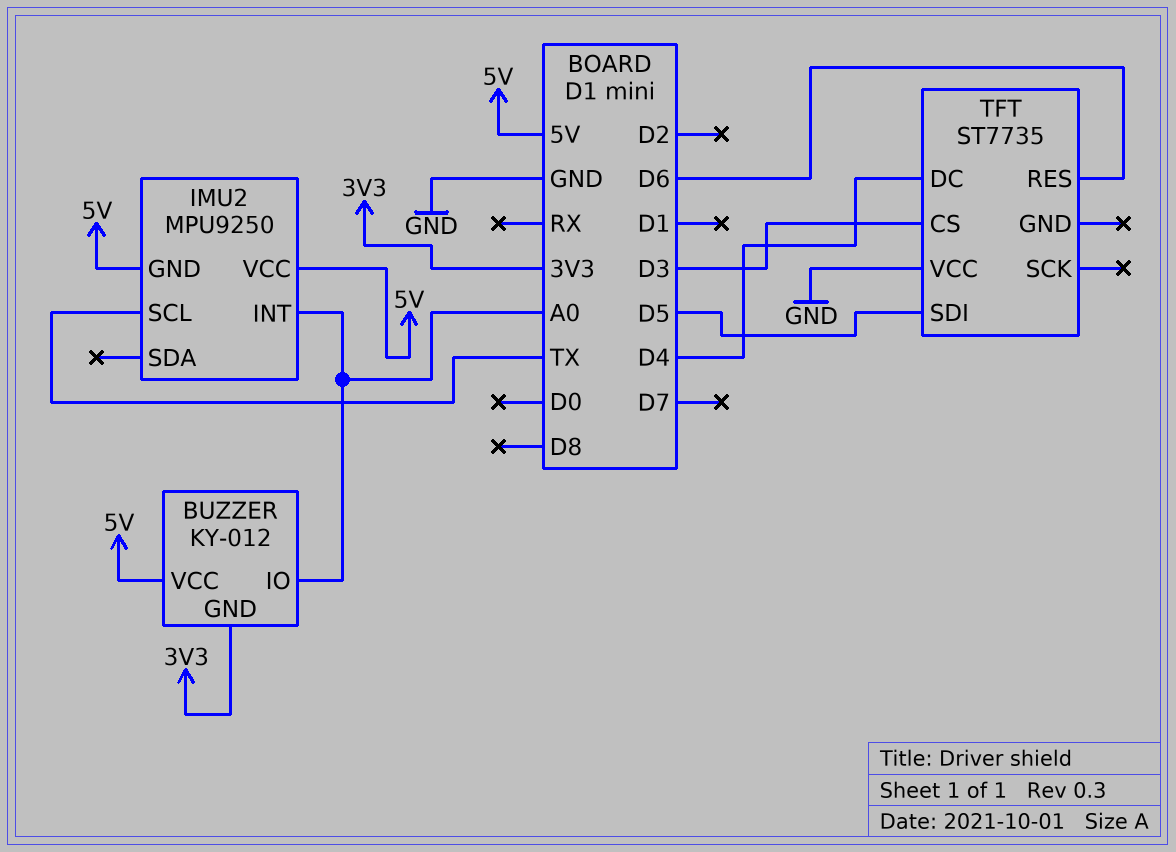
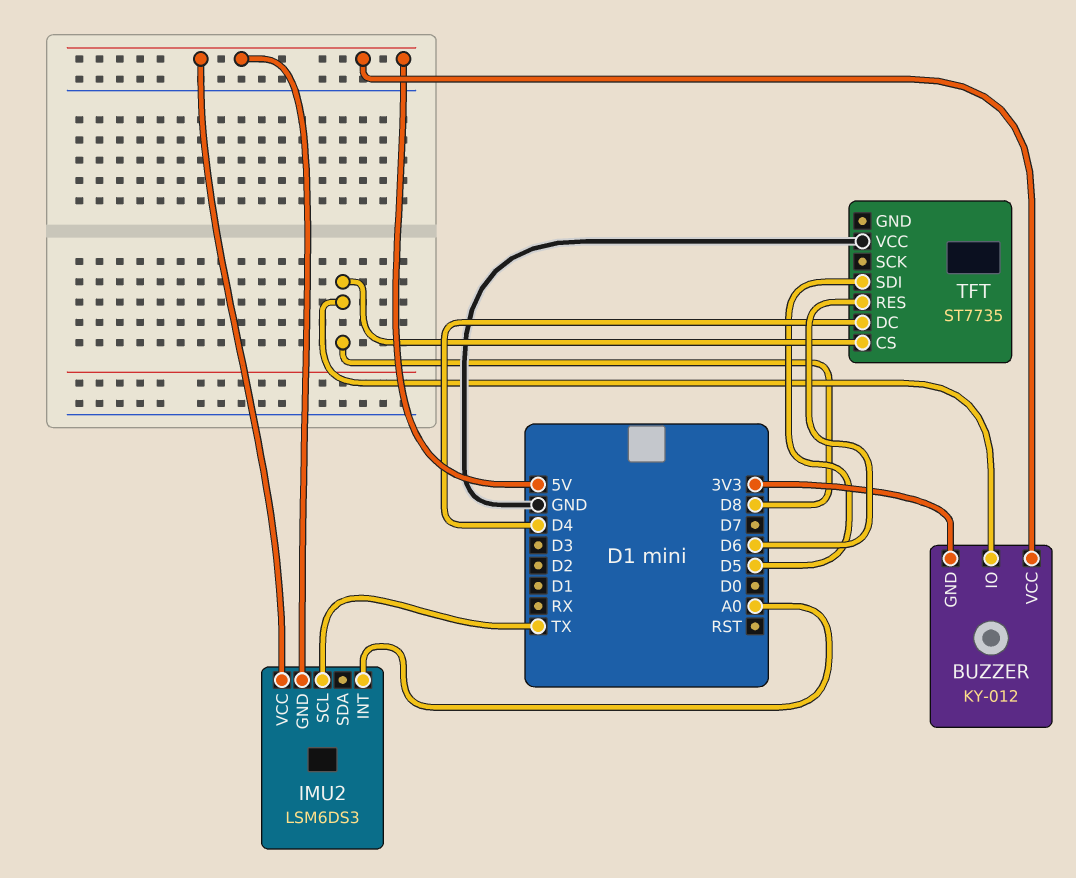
BUZZER pin IO: A0 -> D8
IMU2: MPU9250 -> LSM6DS3
TFT pin CS: D3 -> D8

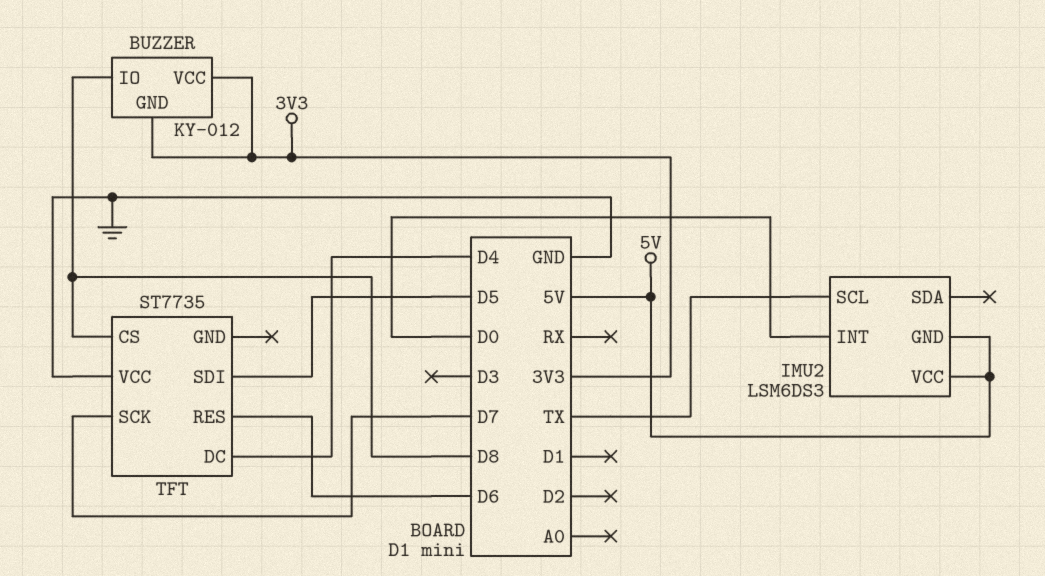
BUZZER pin VCC: 5V -> 3V3
IMU2 pin INT: A0 -> D0
TFT pin SCK: none -> D7

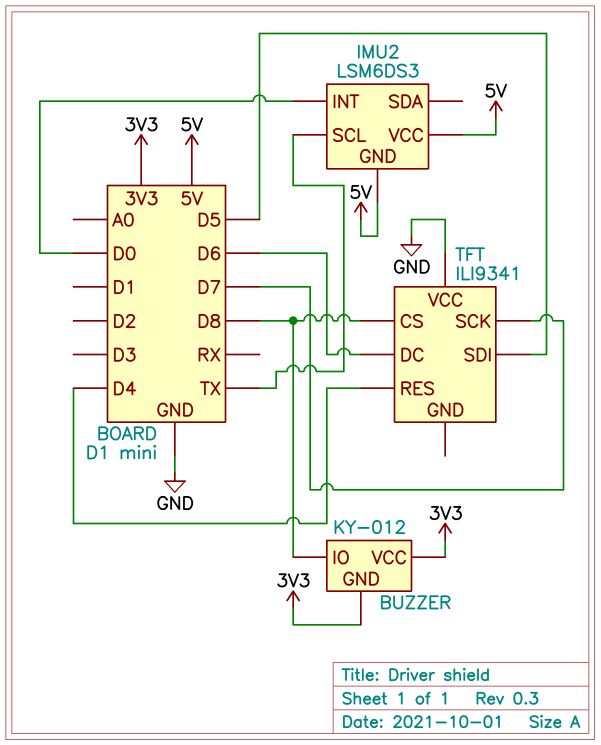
TFT: ST7735 -> ILI9341
TFT pin DC: D4 -> D6
TFT pin RES: D6 -> D4

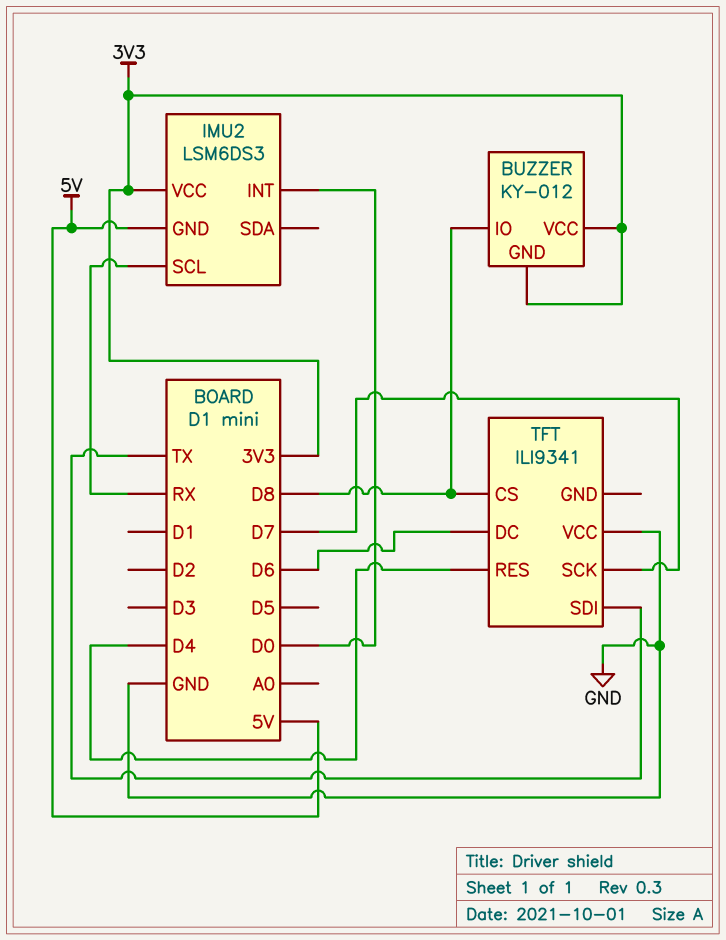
IMU2 pin SCL: TX -> RX
IMU2 pin VCC: 5V -> 3V3
TFT pin SDI: D5 -> TX

